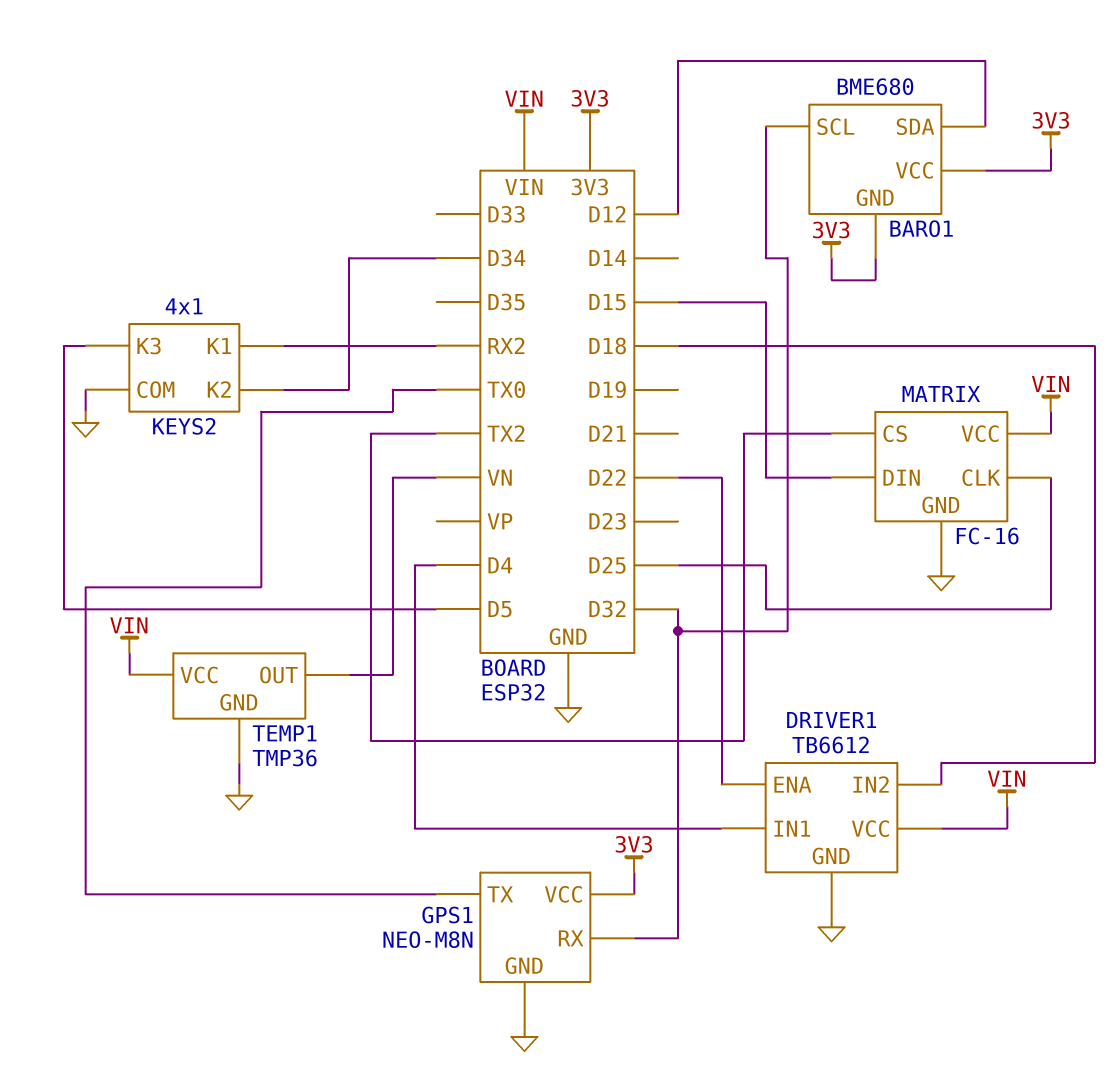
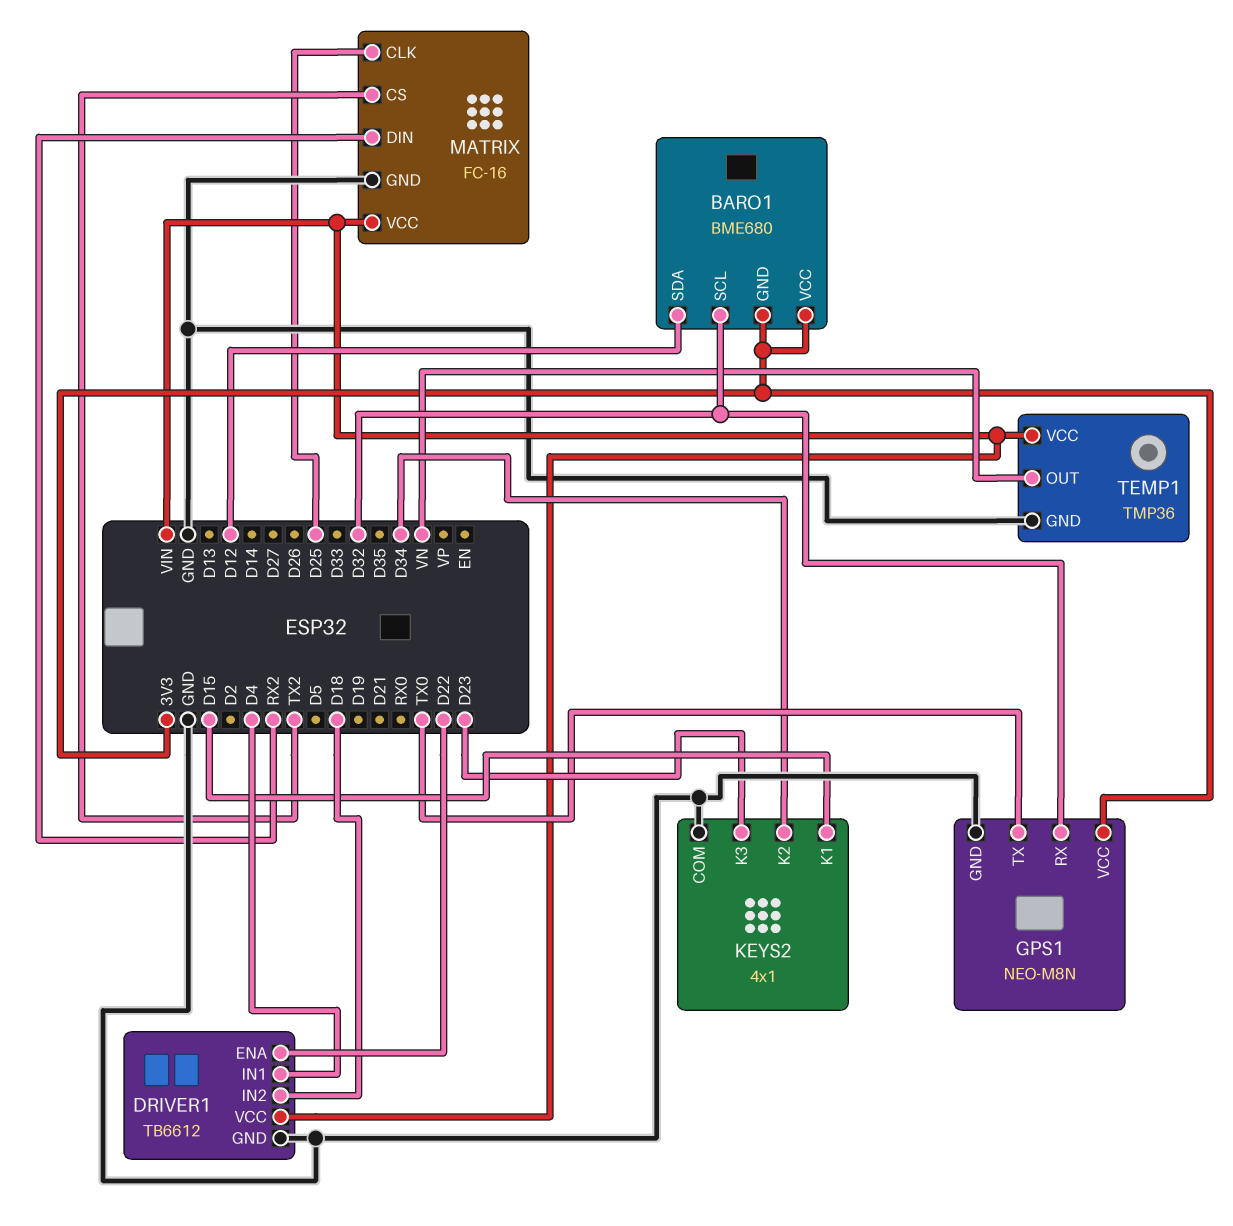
KEYS2 pin K1: RX2 -> D15
KEYS2 pin K3: D5 -> D23
MATRIX pin DIN: D15 -> RX2

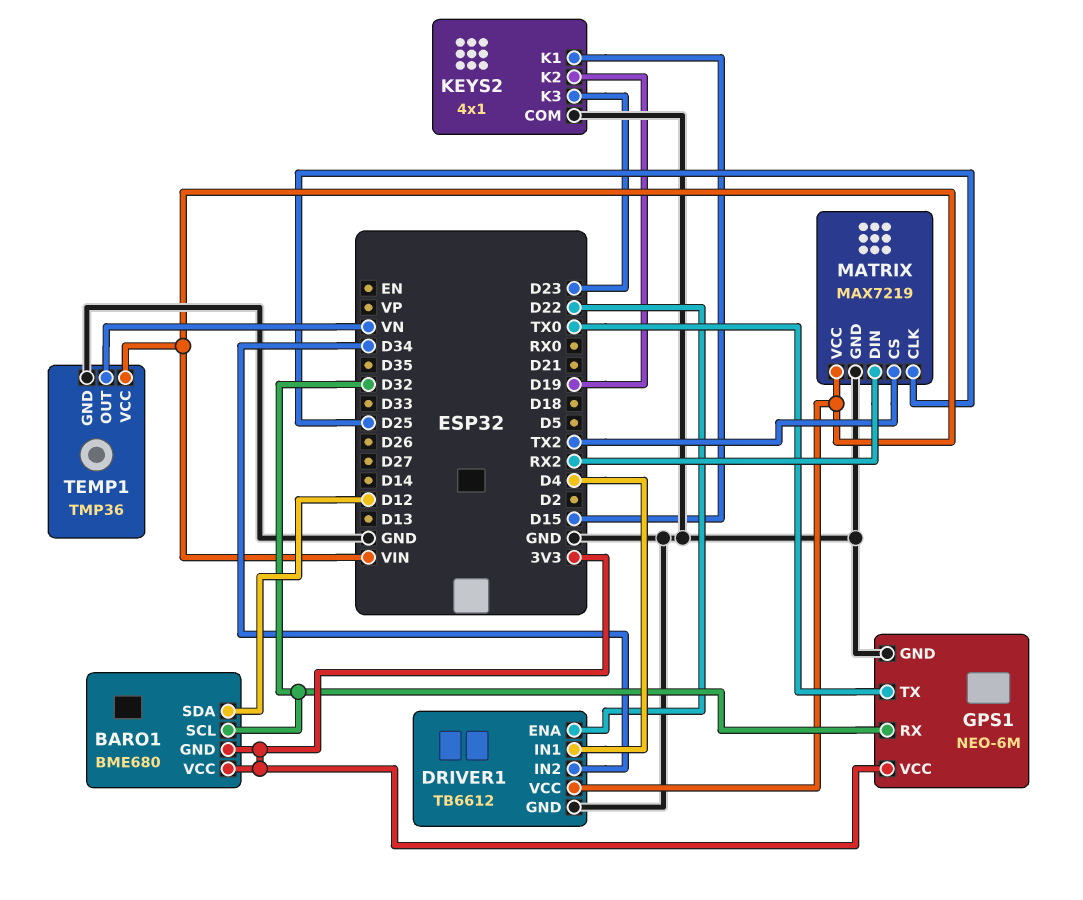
DRIVER1 pin IN2: D18 -> D34
GPS1: NEO-M8N -> NEO-6M
KEYS2 pin K2: D34 -> D19
MATRIX: FC-16 -> MAX7219

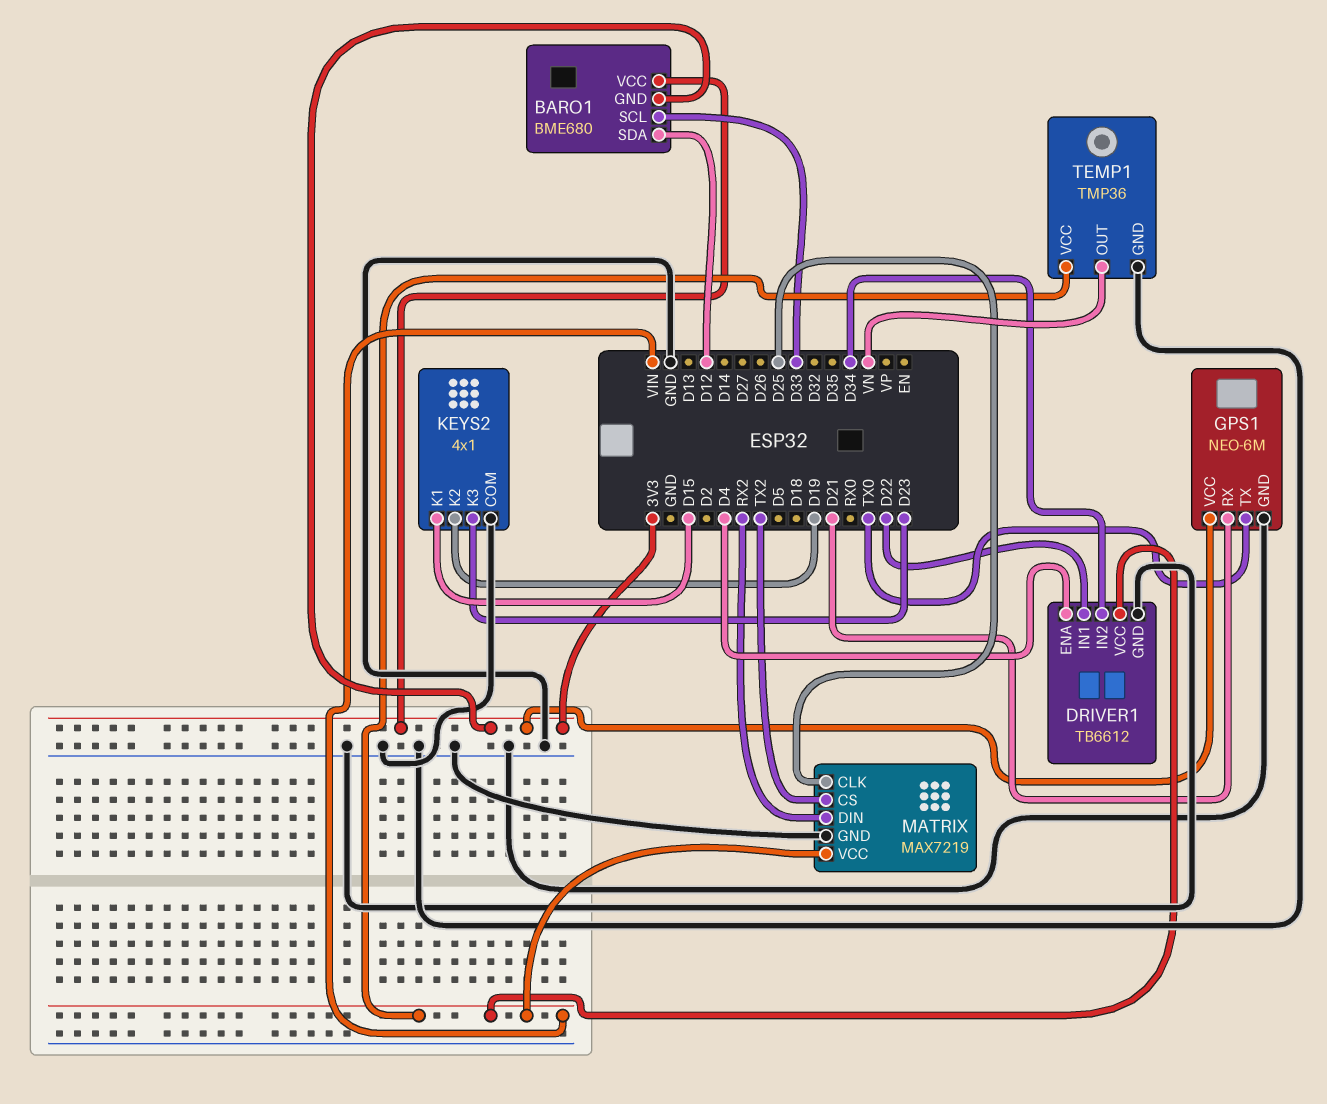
BARO1 pin SCL: D32 -> D33
DRIVER1 pin ENA: D22 -> D4
DRIVER1 pin IN1: D4 -> D22
GPS1 pin RX: D32 -> D21

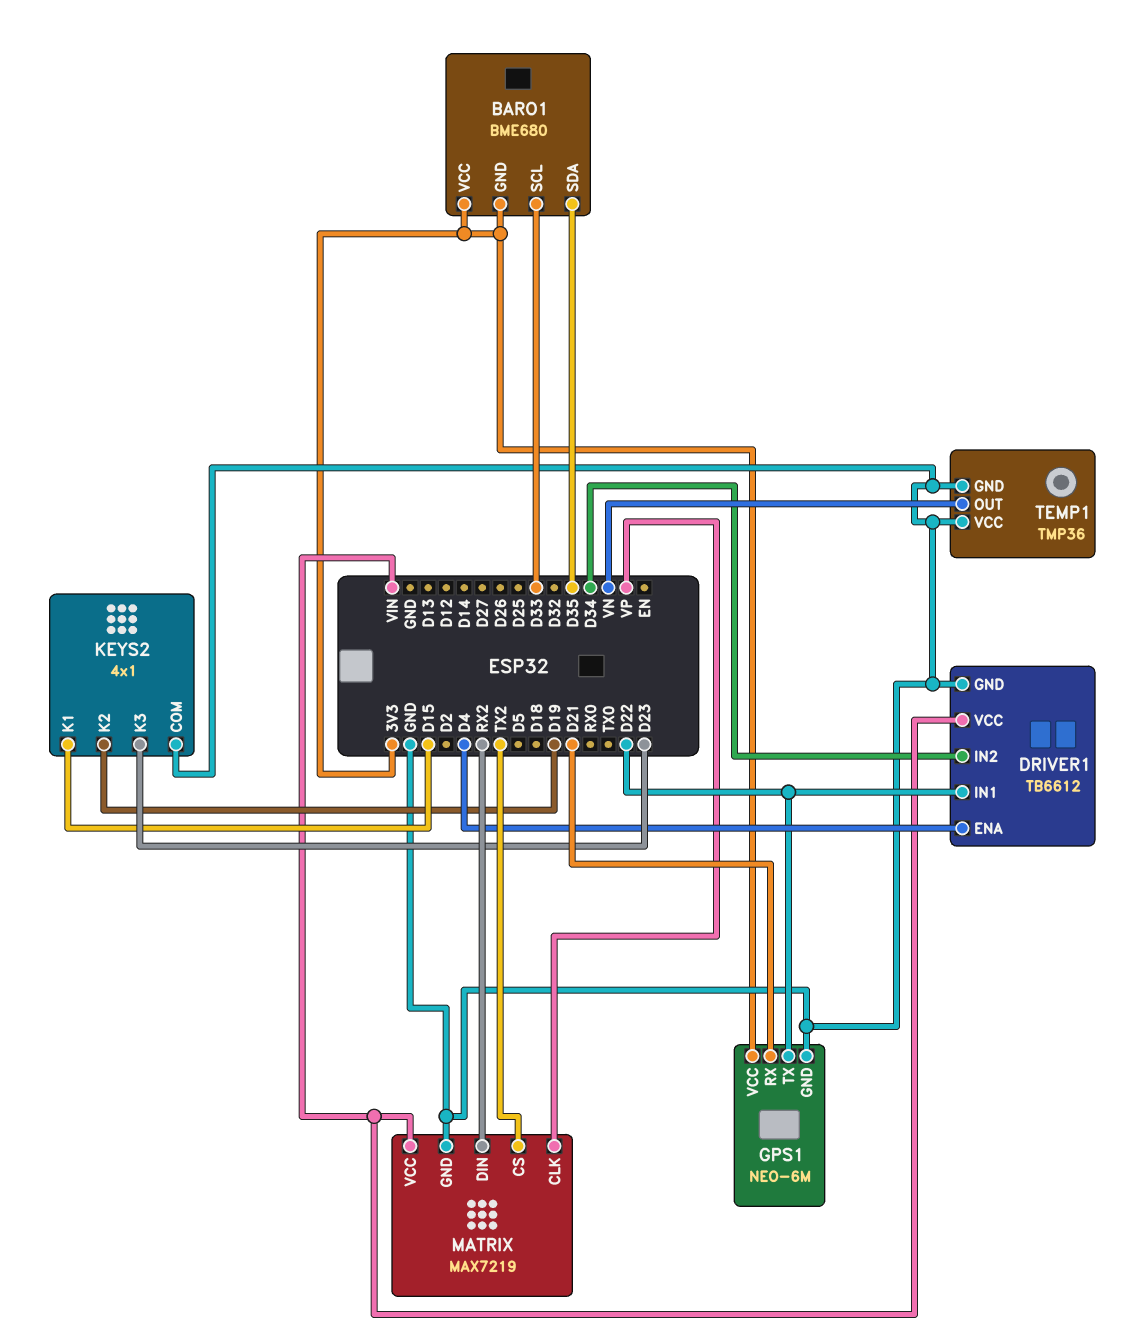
BARO1 pin SDA: D12 -> D35
GPS1 pin TX: TX0 -> D22
MATRIX pin CLK: D25 -> VP
TEMP1 pin VCC: VIN -> GND

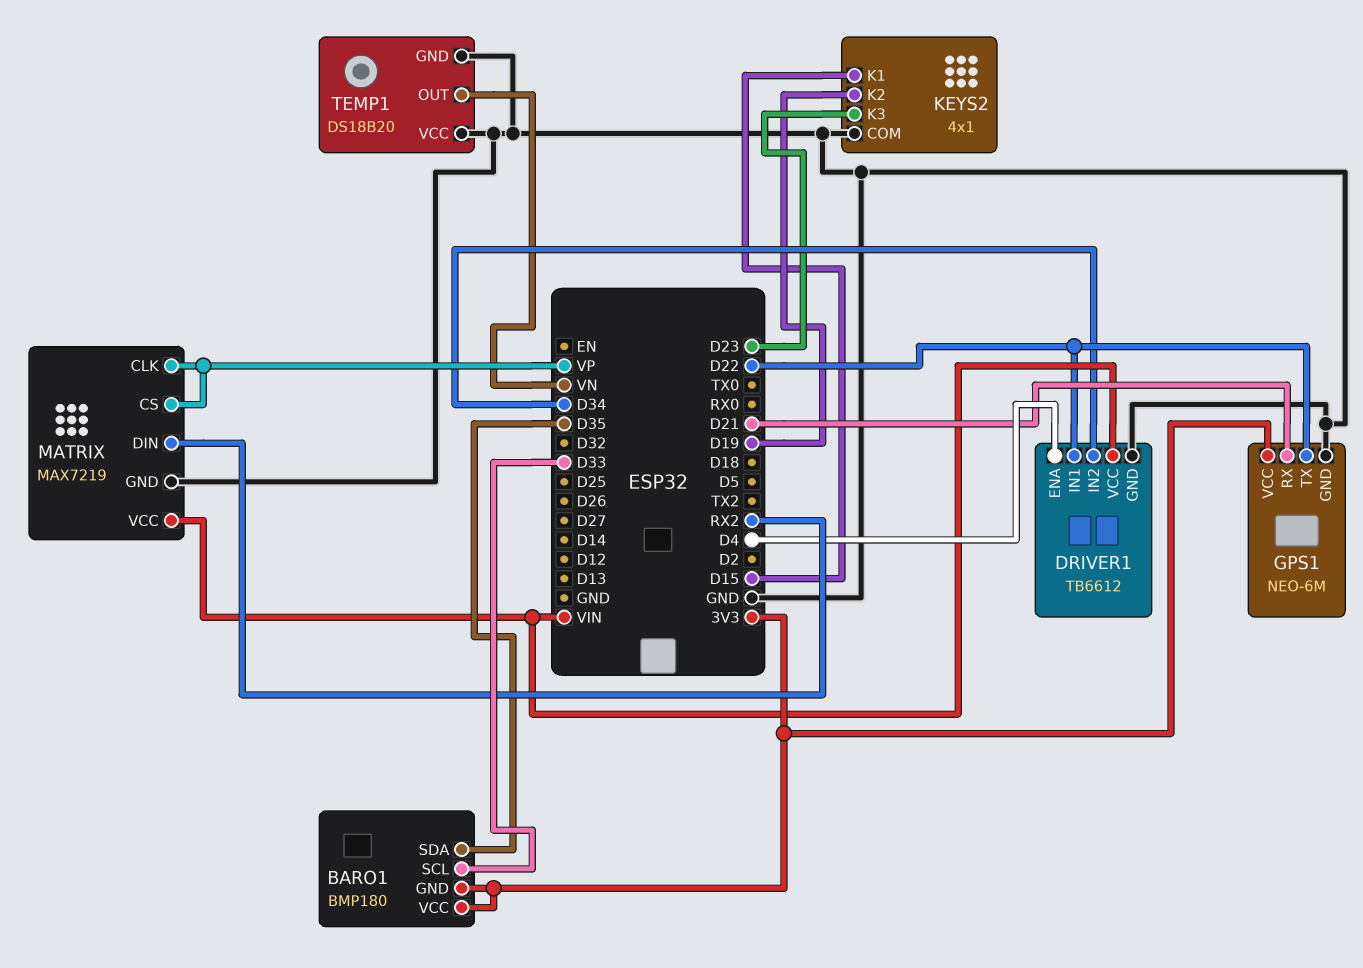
BARO1: BME680 -> BMP180
MATRIX pin CS: TX2 -> VP
TEMP1: TMP36 -> DS18B20

